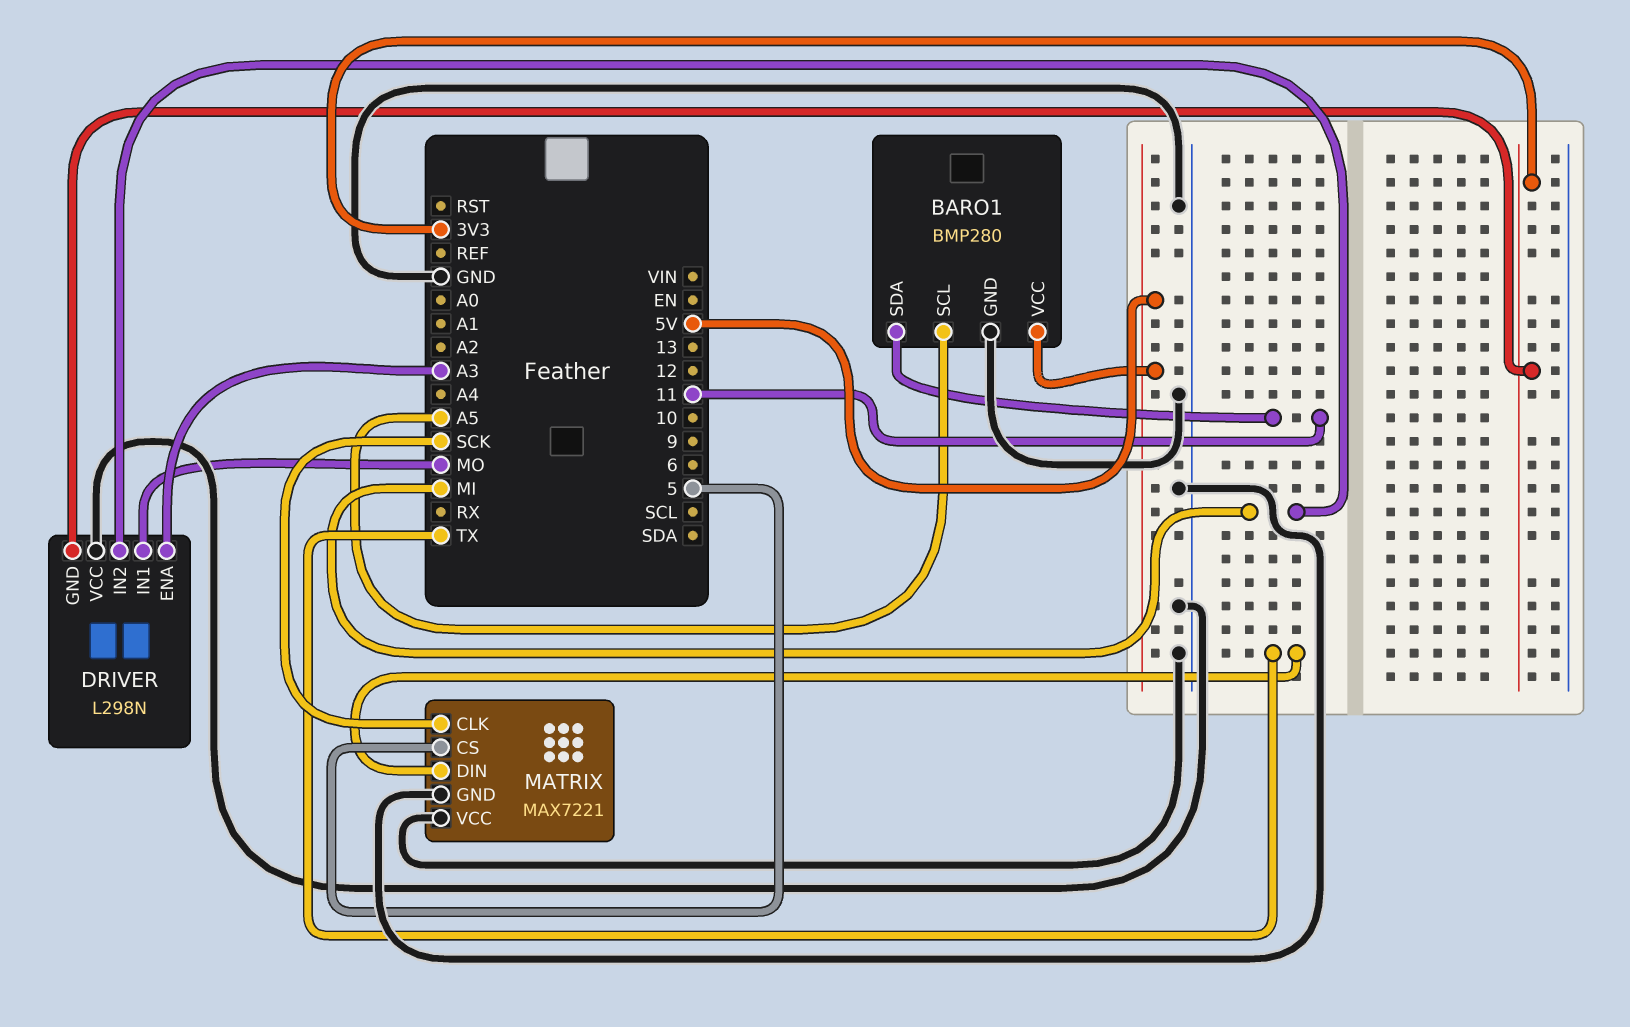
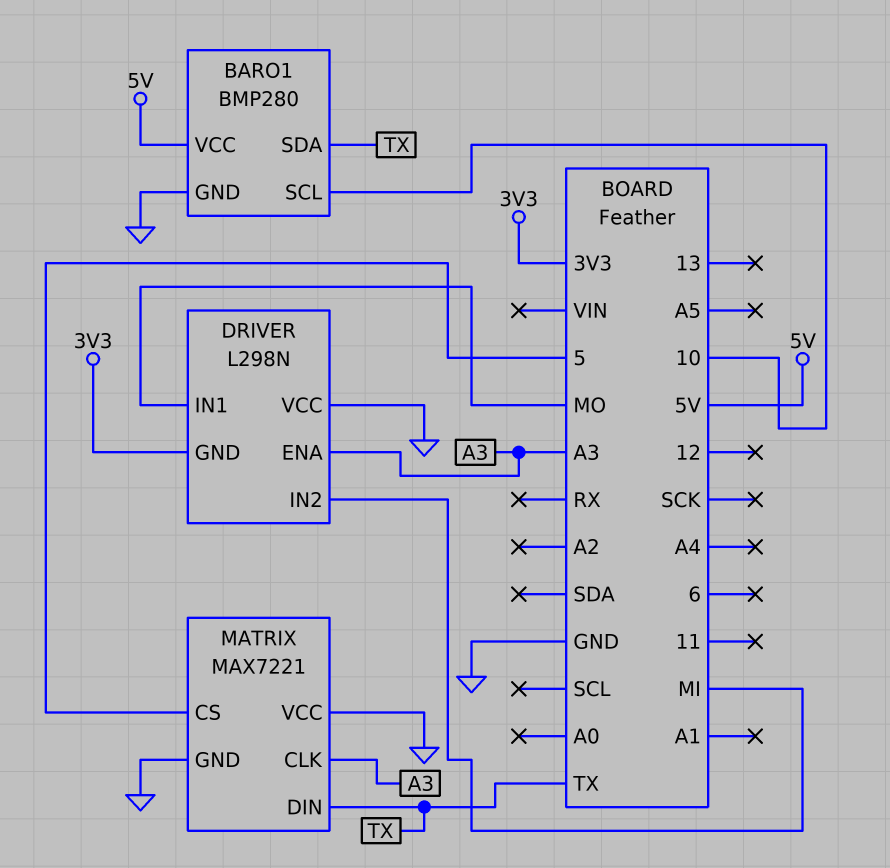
BARO1 pin SCL: A5 -> 10
BARO1 pin SDA: 11 -> TX
MATRIX pin CLK: SCK -> A3

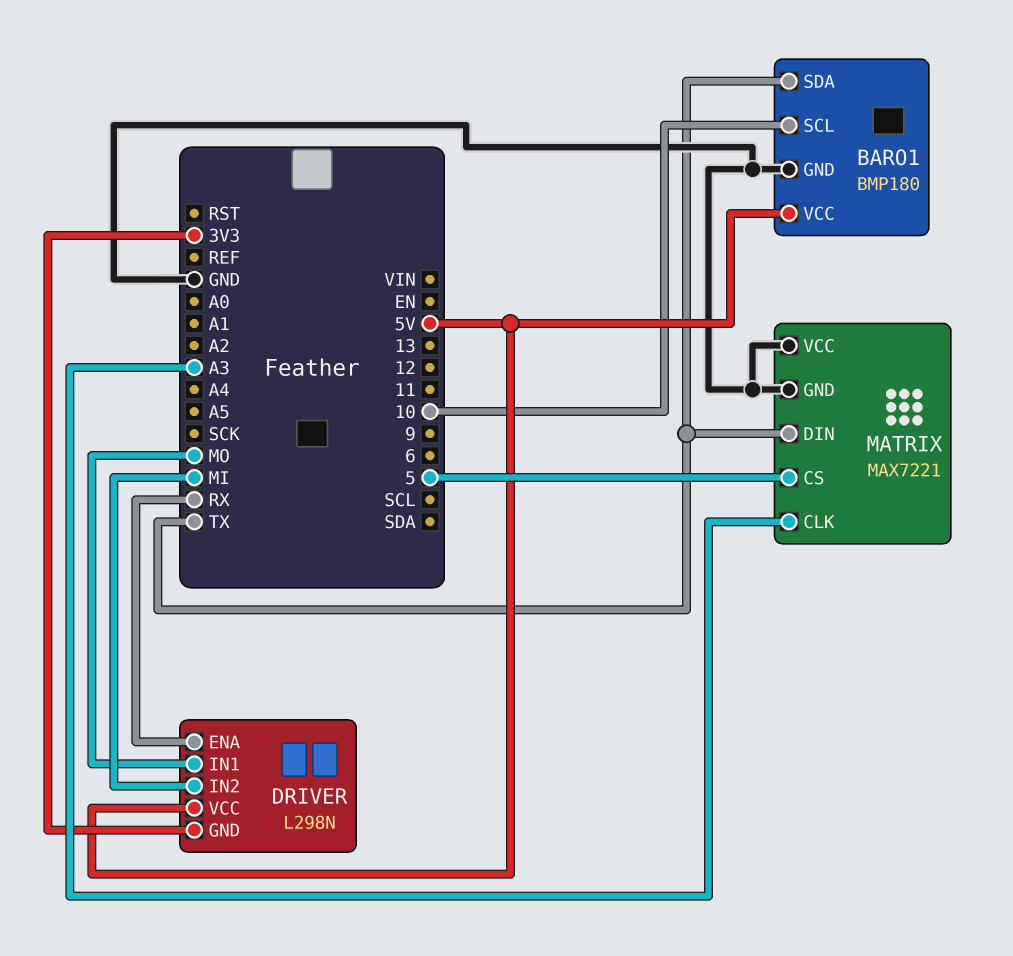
BARO1: BMP280 -> BMP180
DRIVER pin ENA: A3 -> RX
DRIVER pin VCC: GND -> 5V

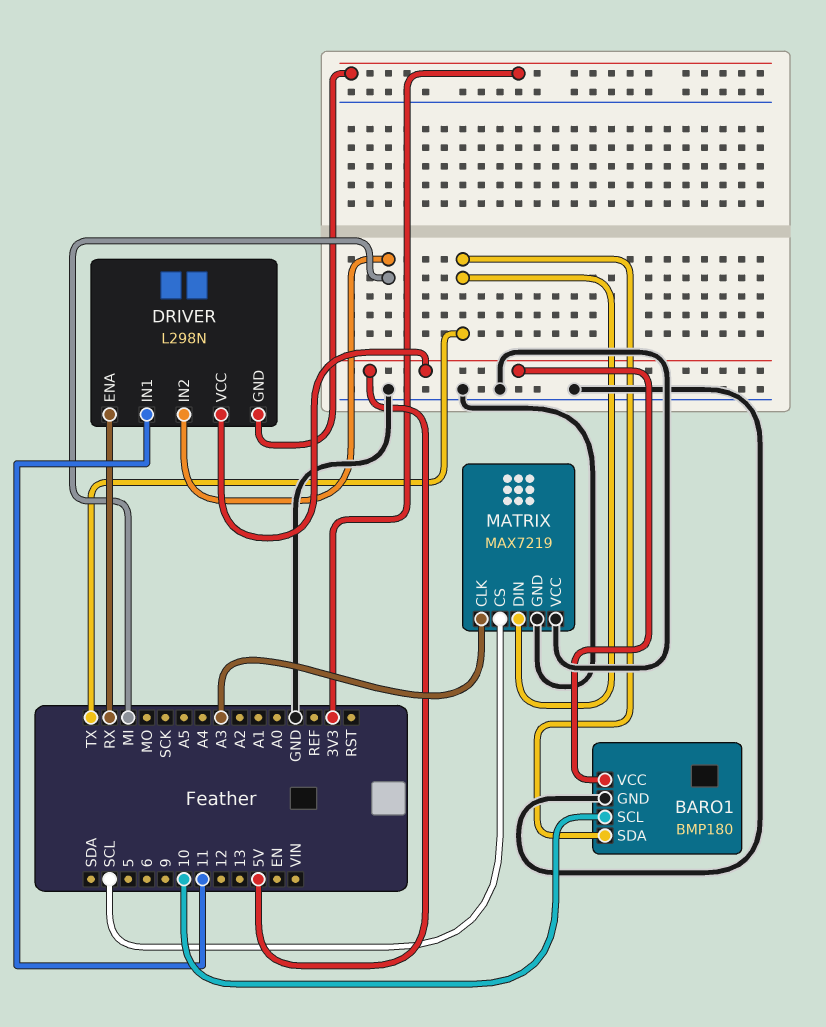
DRIVER pin IN1: MO -> 11
MATRIX: MAX7221 -> MAX7219
MATRIX pin CS: 5 -> SCL

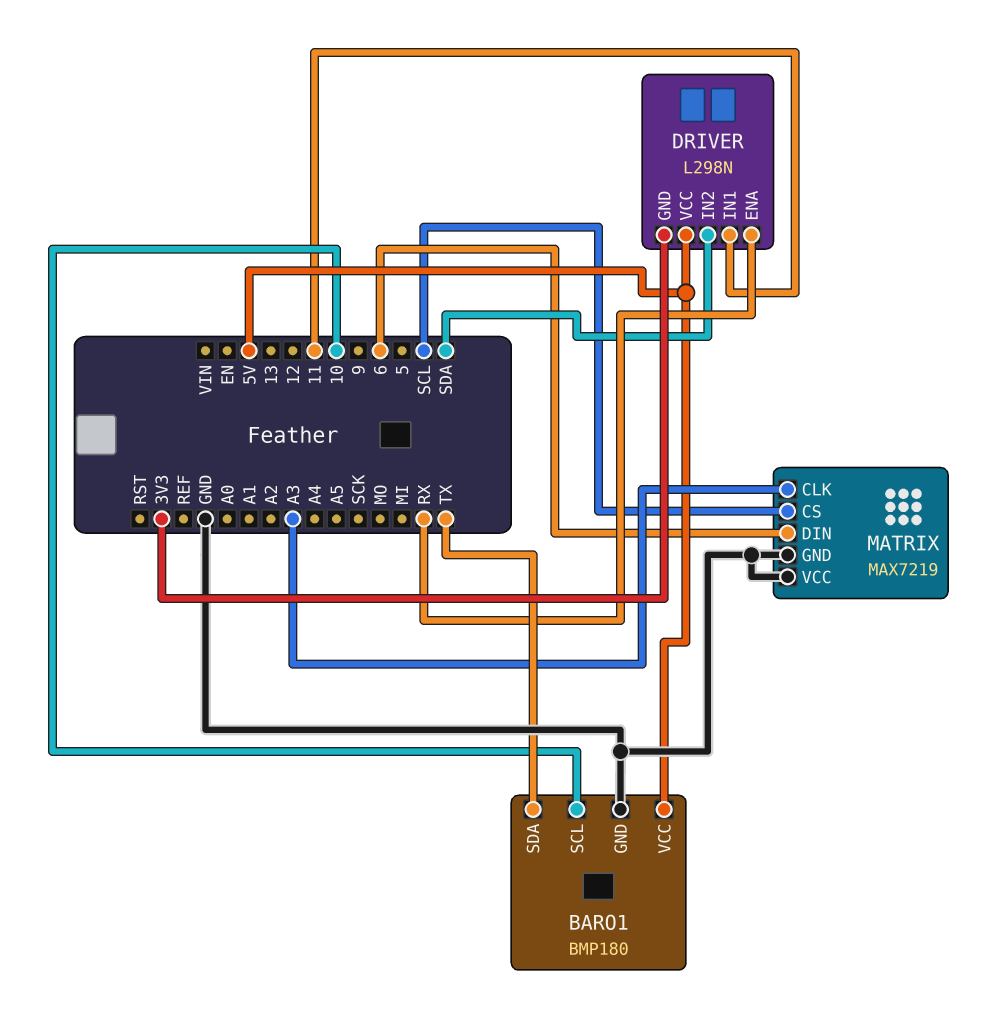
DRIVER pin IN2: MI -> SDA
MATRIX pin DIN: TX -> 6

